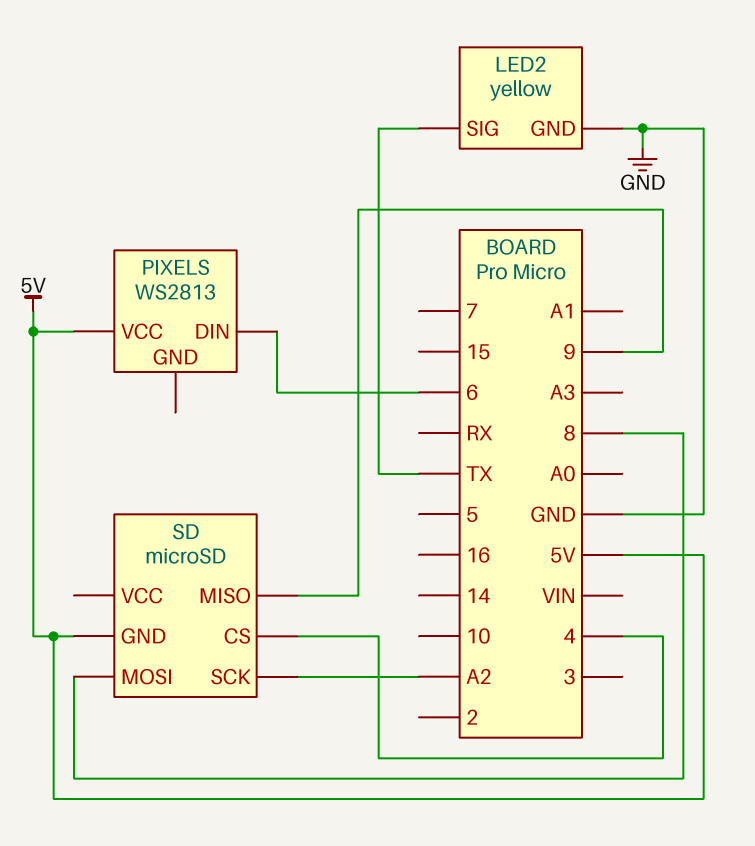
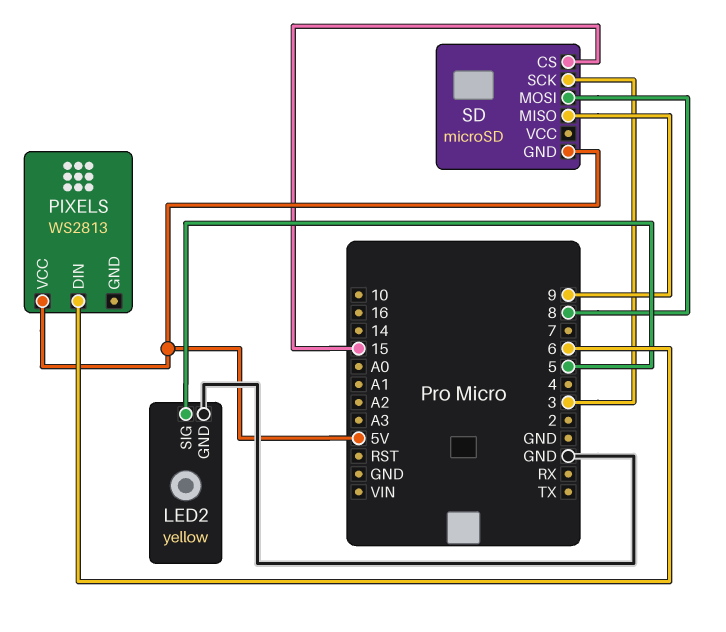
LED2 pin SIG: TX -> 5
SD pin CS: 4 -> 15
SD pin SCK: A2 -> 3

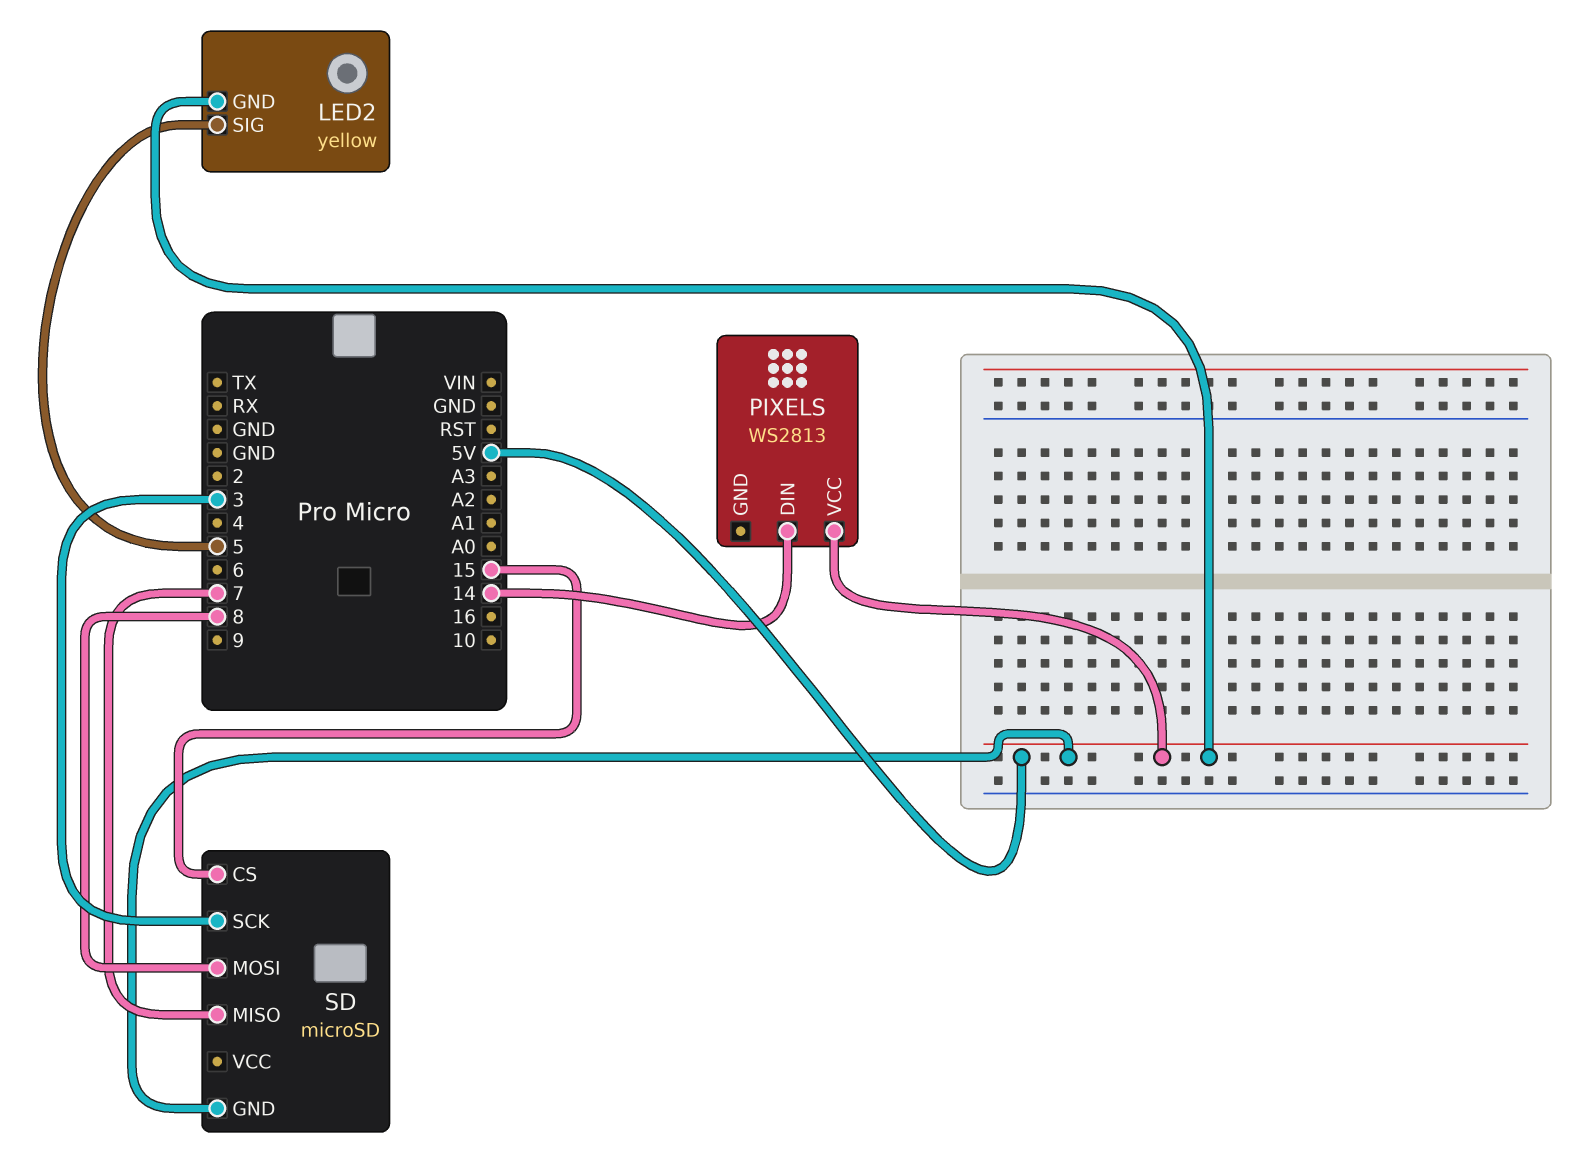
LED2 pin GND: GND -> 5V
PIXELS pin DIN: 6 -> 14
SD pin MISO: 9 -> 7

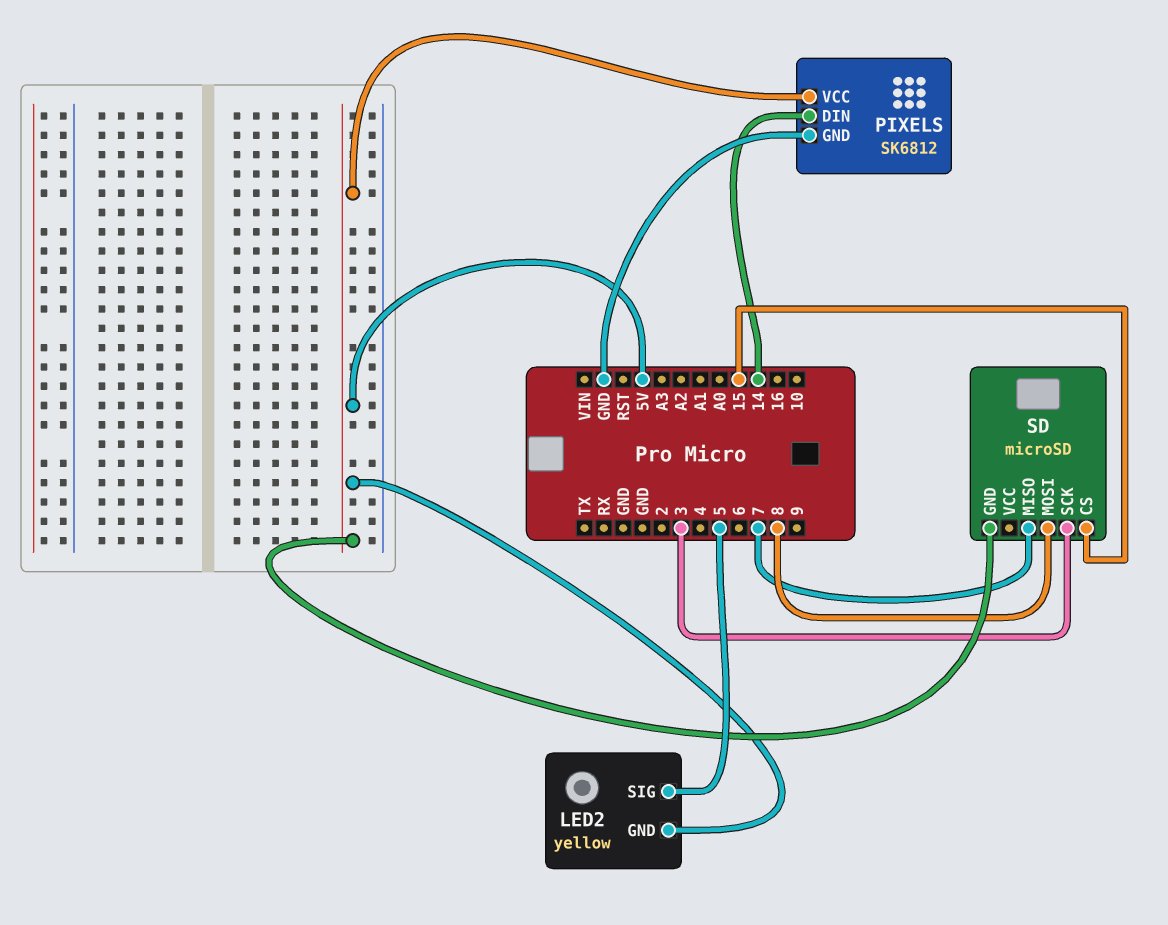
PIXELS: WS2813 -> SK6812
PIXELS pin GND: none -> GND

